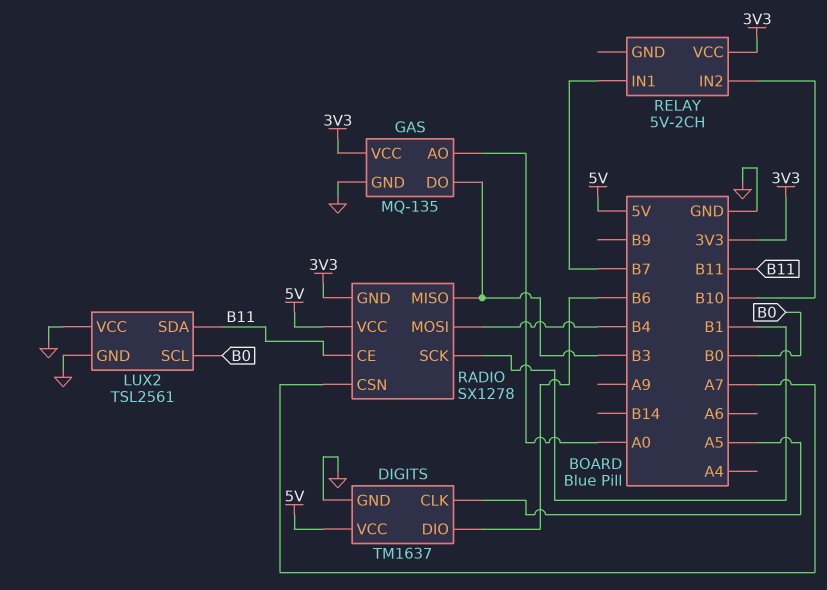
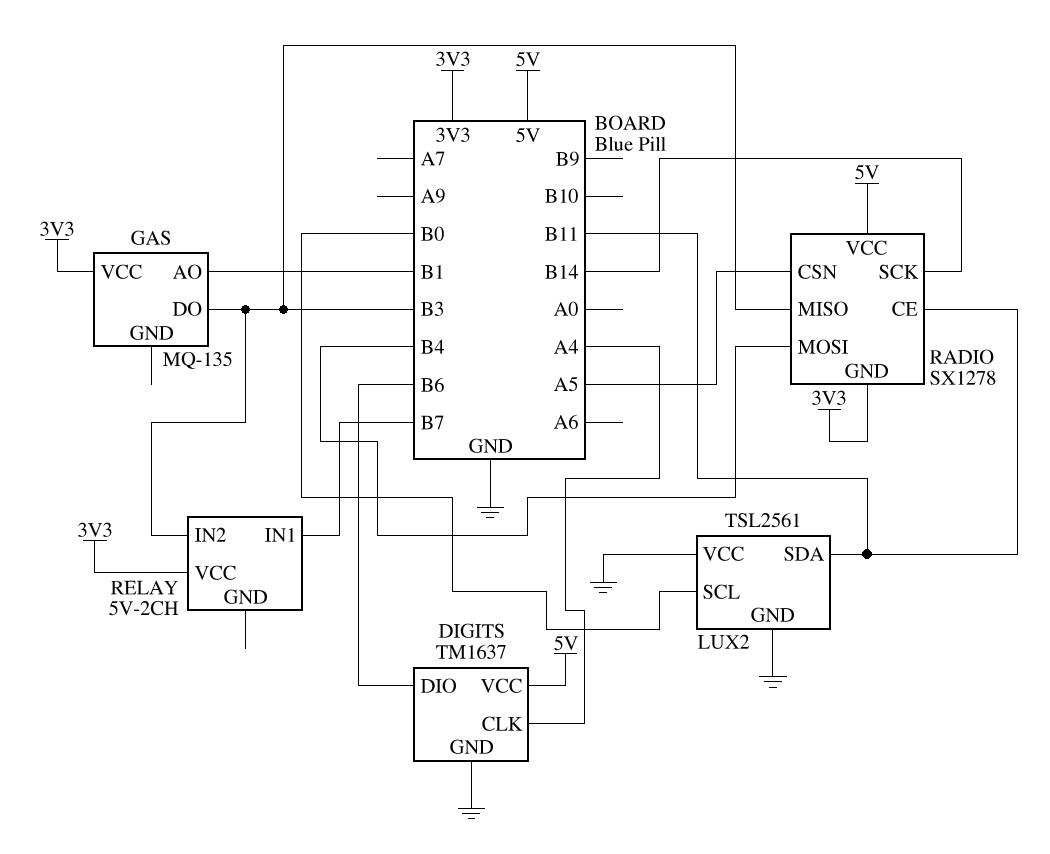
DIGITS pin CLK: A5 -> A4
GAS pin AO: A0 -> B1
GAS pin GND: GND -> none
RADIO pin CSN: A7 -> A5
RADIO pin SCK: B1 -> B14
RELAY pin IN2: B10 -> B3

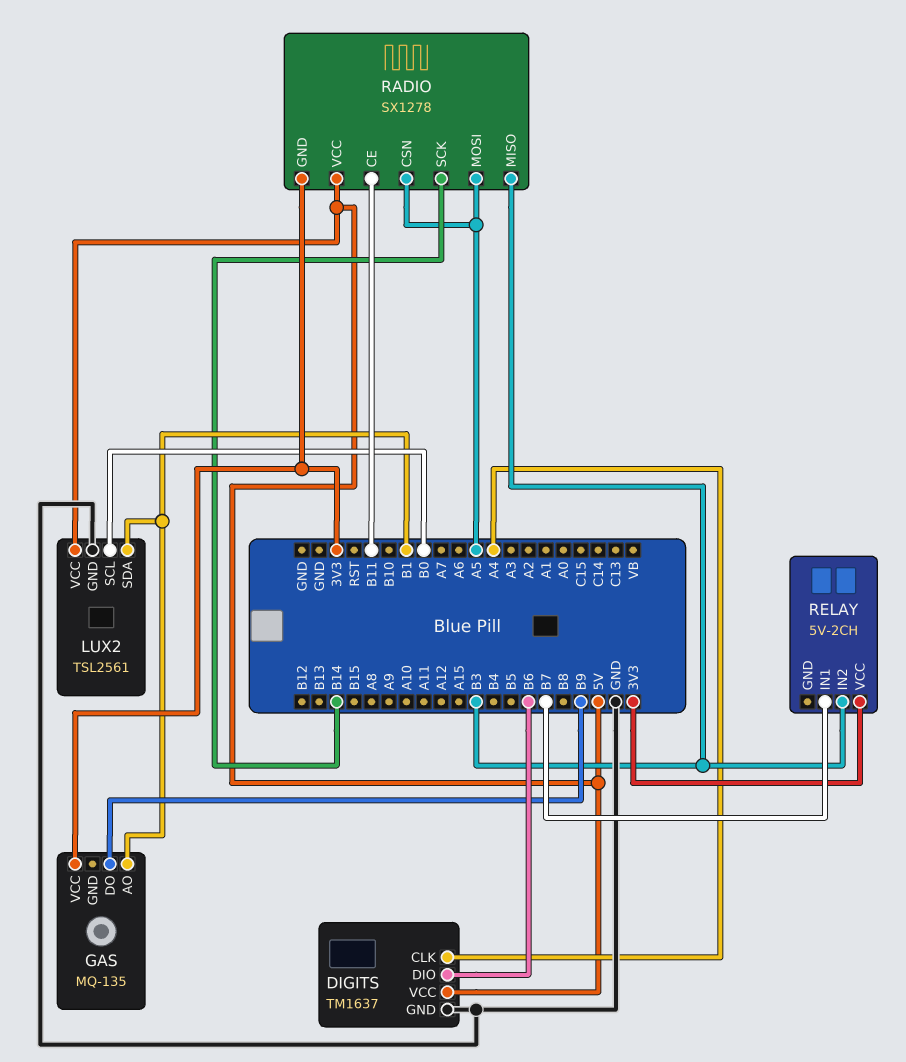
GAS pin DO: B3 -> B9
LUX2 pin SDA: B11 -> B1
LUX2 pin VCC: GND -> 5V
RADIO pin MOSI: B4 -> A5

